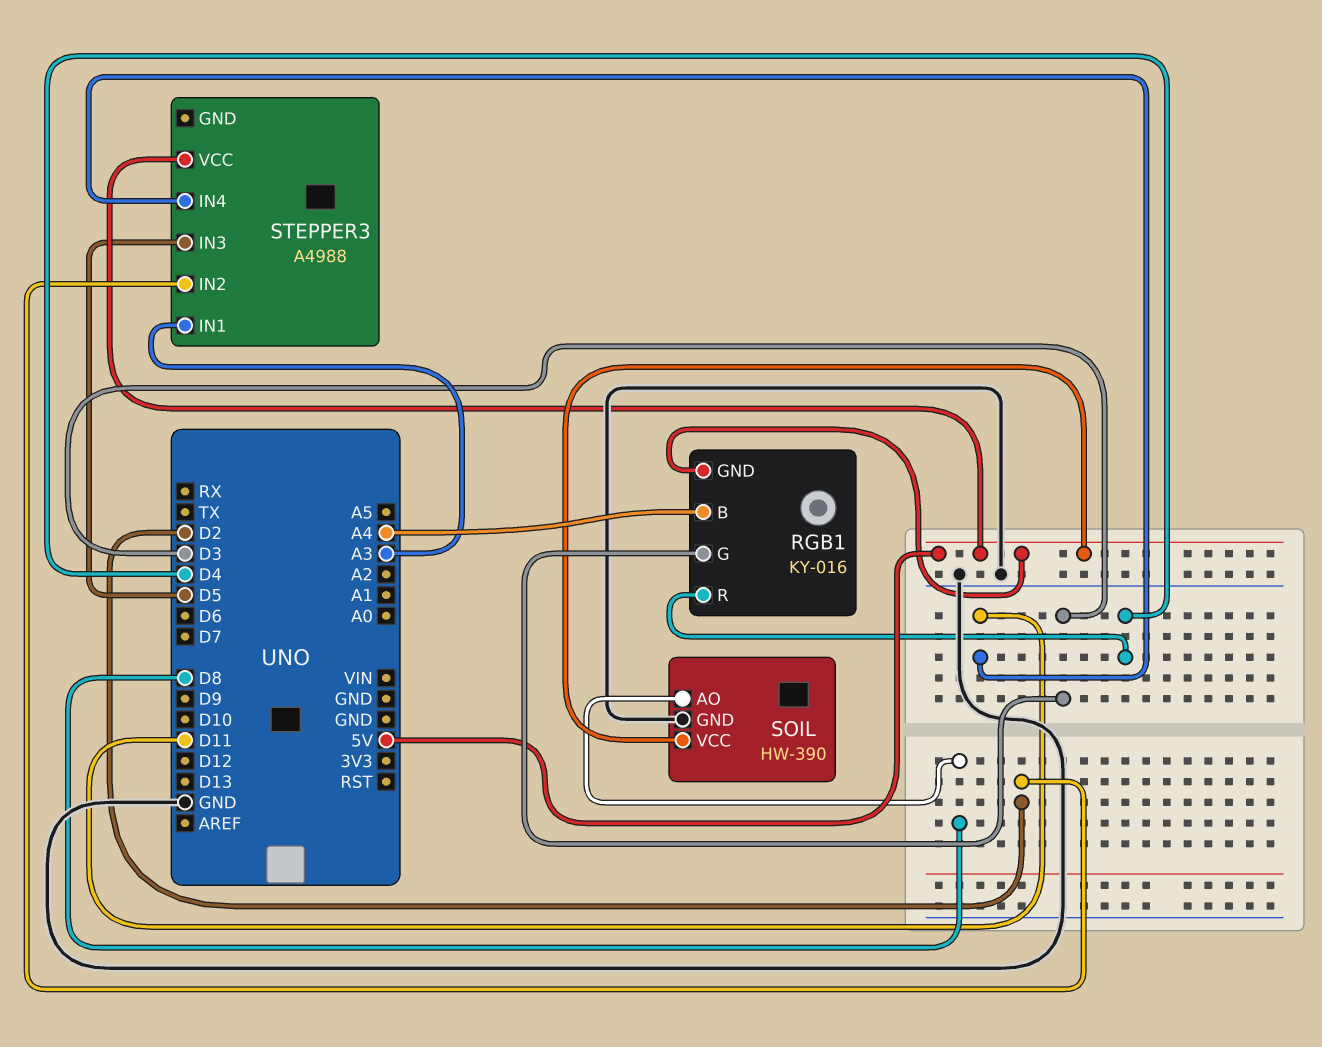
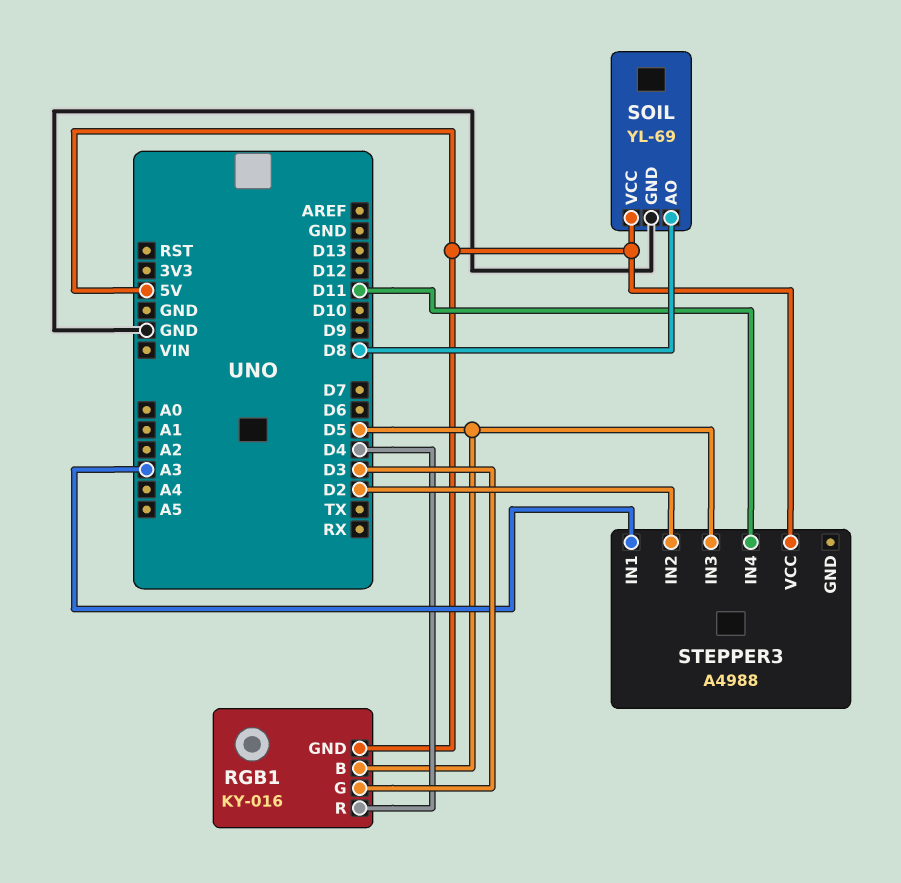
RGB1 pin B: A4 -> D5
SOIL: HW-390 -> YL-69

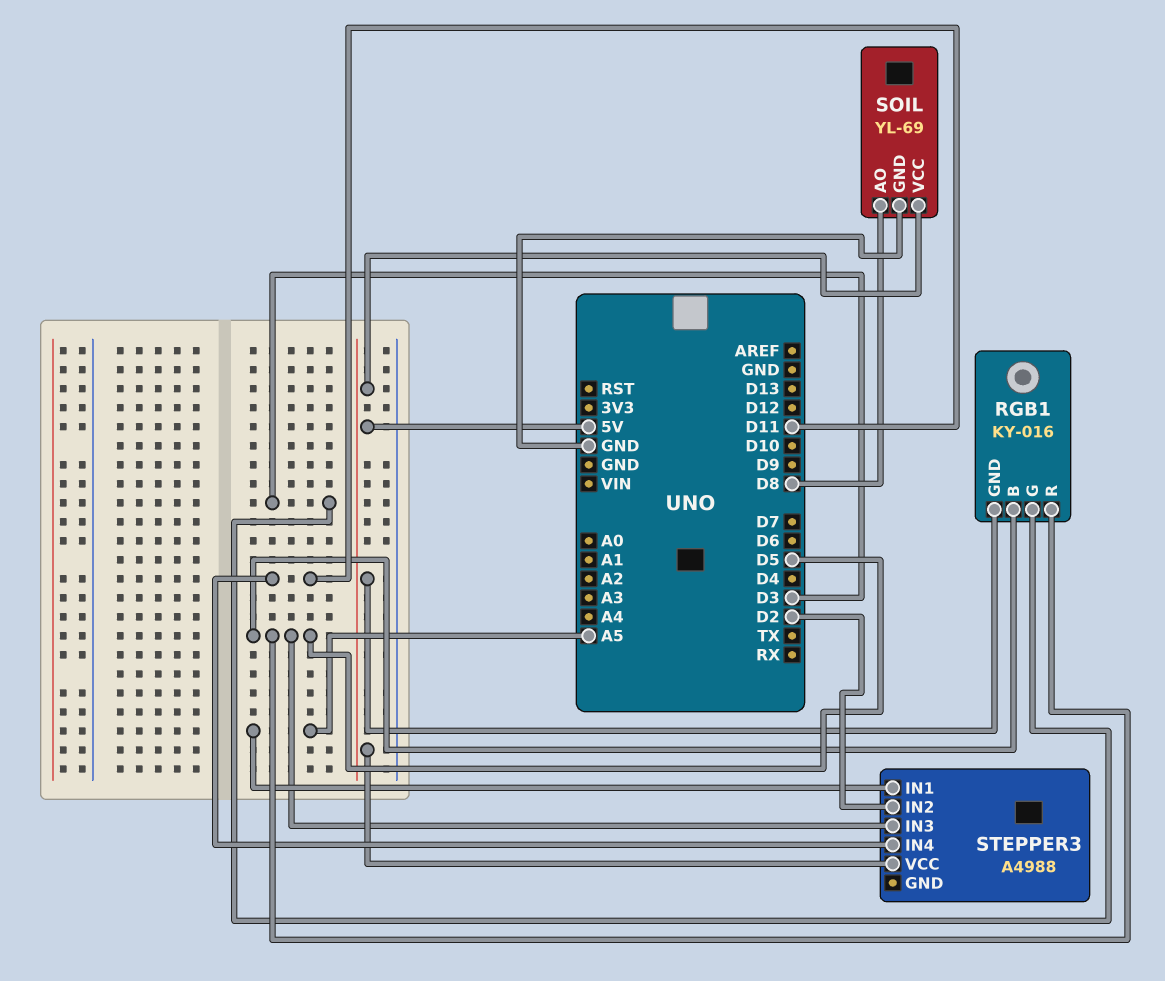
RGB1 pin R: D4 -> D5
STEPPER3 pin IN1: A3 -> A5

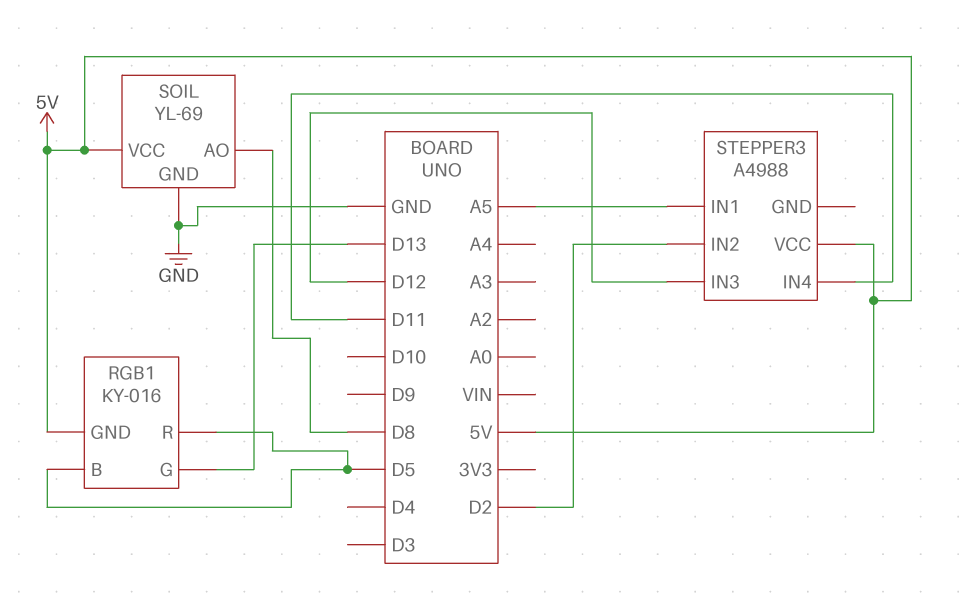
RGB1 pin G: D3 -> D13
STEPPER3 pin IN3: D5 -> D12

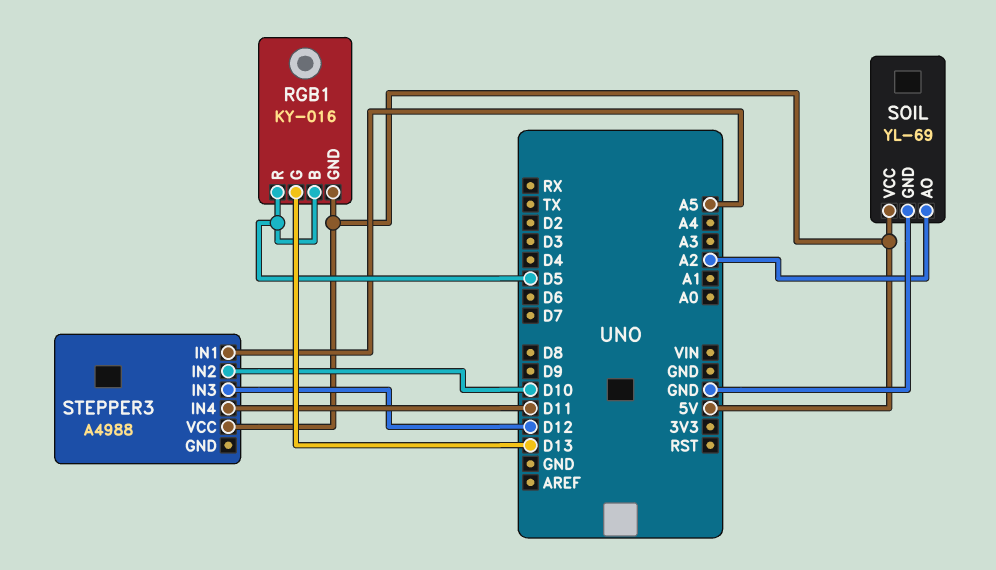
SOIL pin AO: D8 -> A2
STEPPER3 pin IN2: D2 -> D10

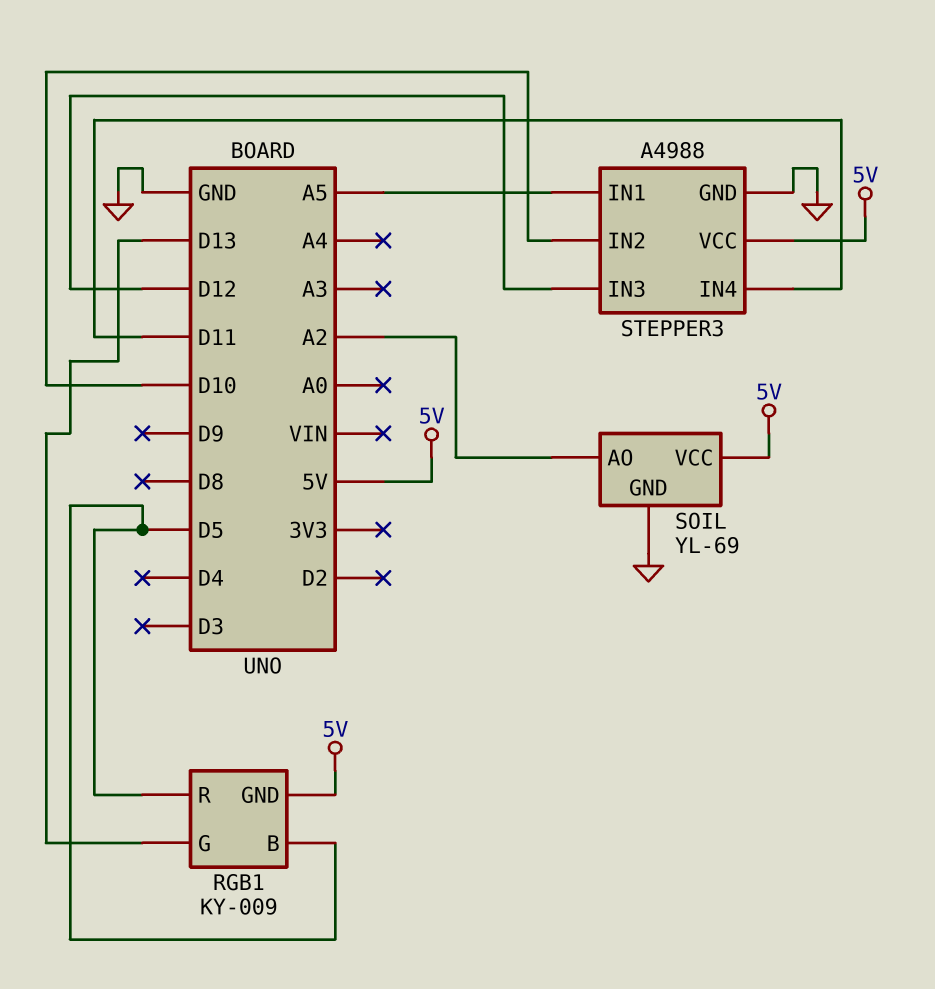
RGB1: KY-016 -> KY-009
STEPPER3 pin GND: none -> GND

